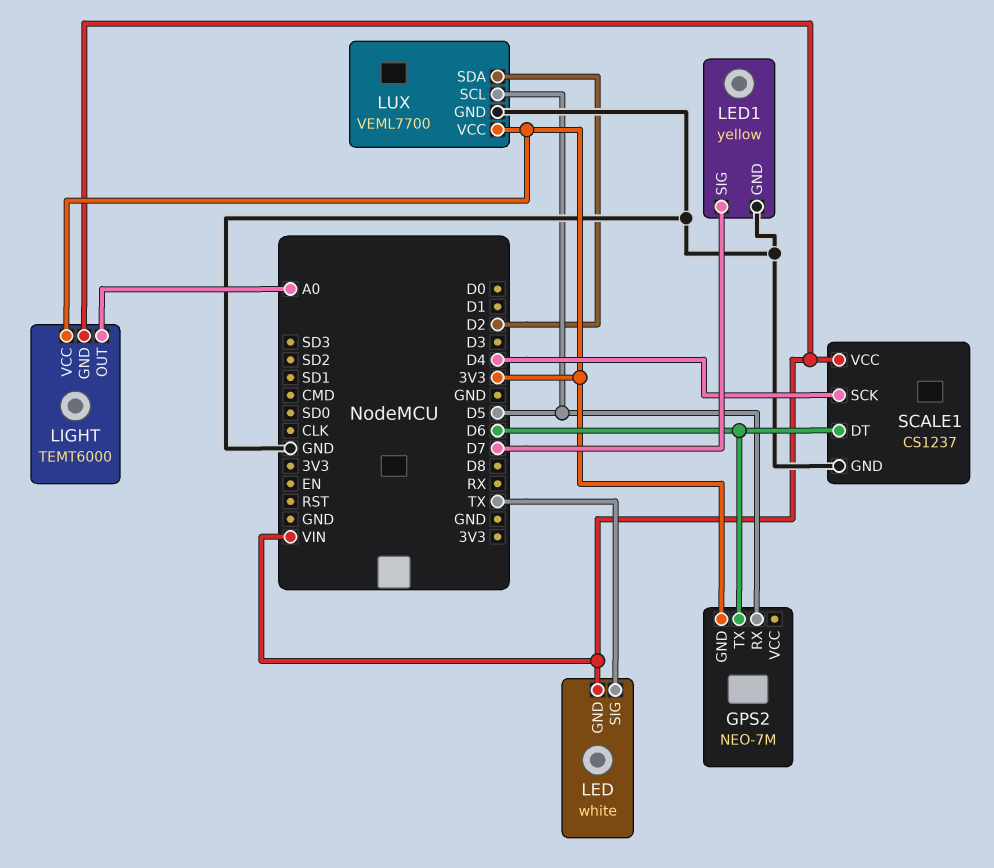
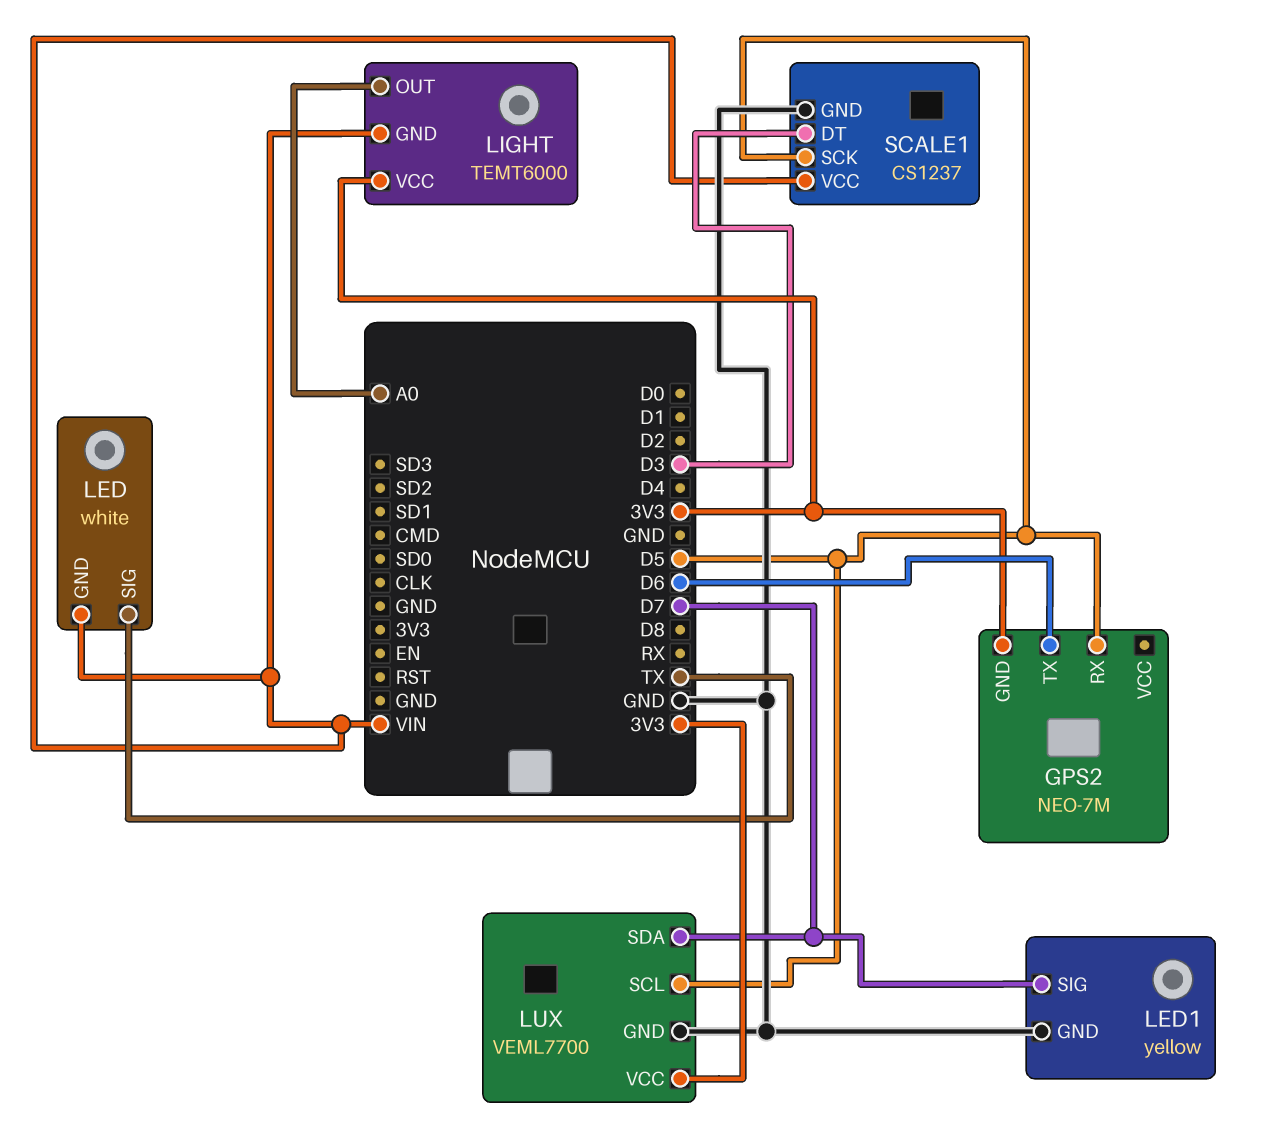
LUX pin SDA: D2 -> D7
SCALE1 pin DT: D6 -> D3
SCALE1 pin SCK: D4 -> D5

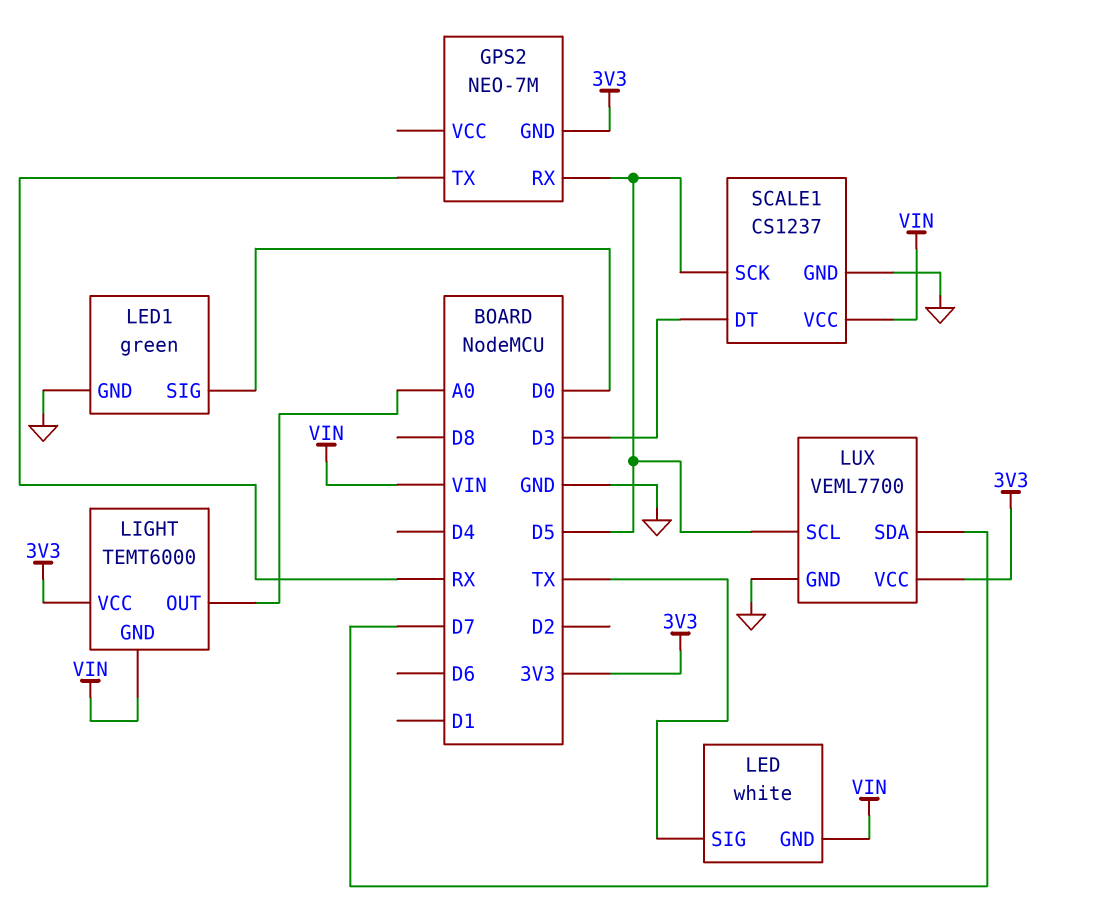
GPS2 pin TX: D6 -> RX
LED1: yellow -> green
LED1 pin SIG: D7 -> D0

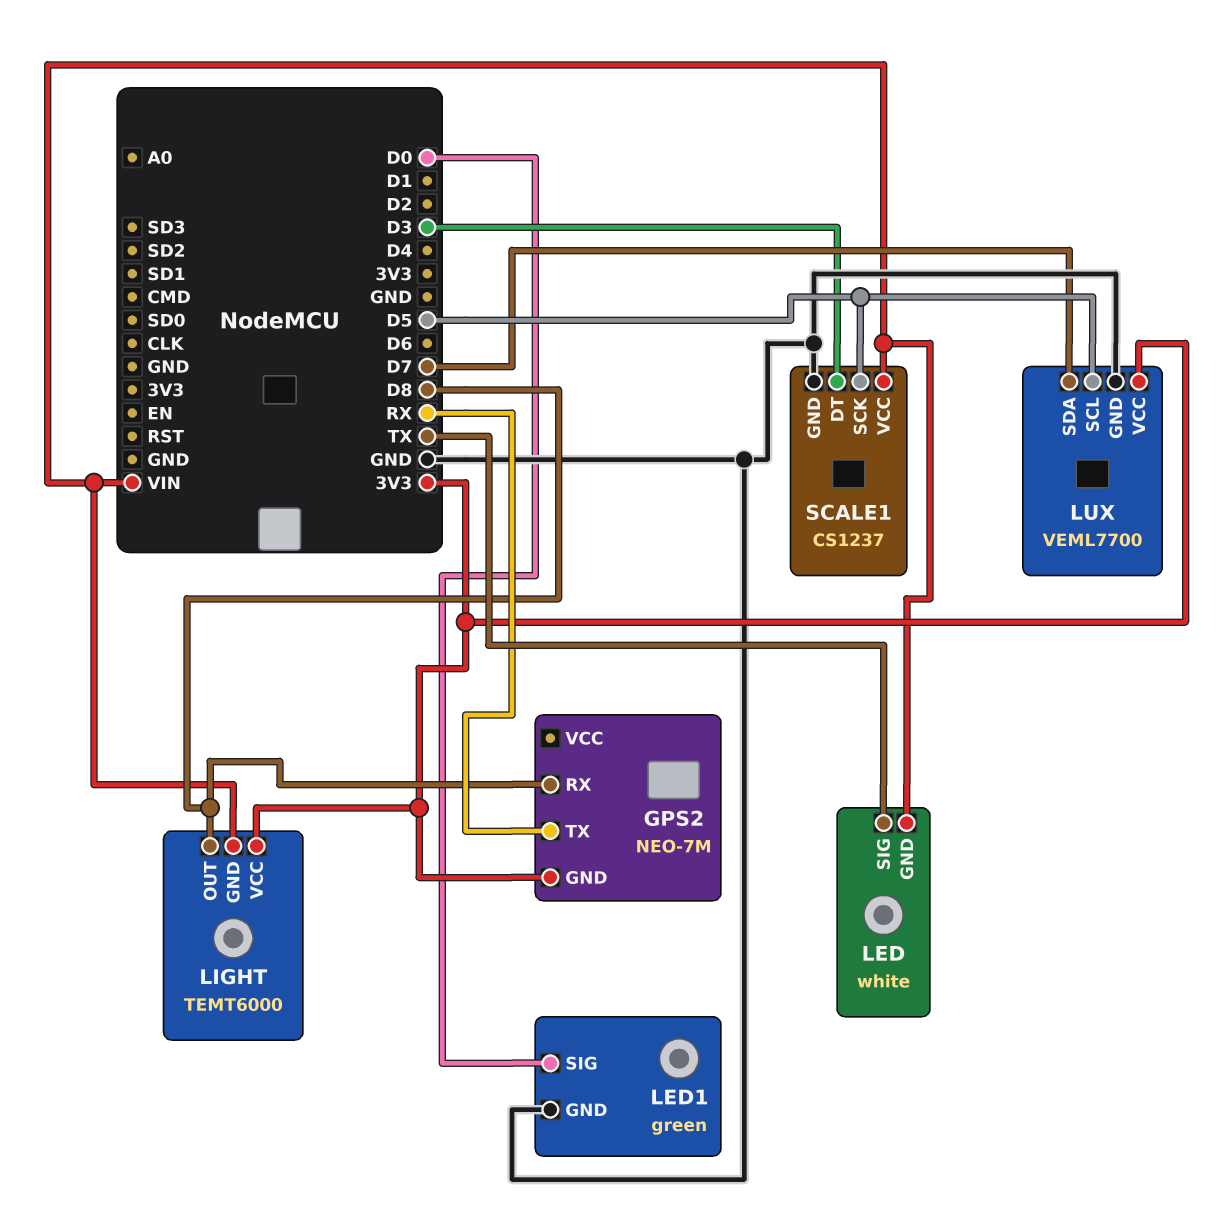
GPS2 pin RX: D5 -> D8
LIGHT pin OUT: A0 -> D8

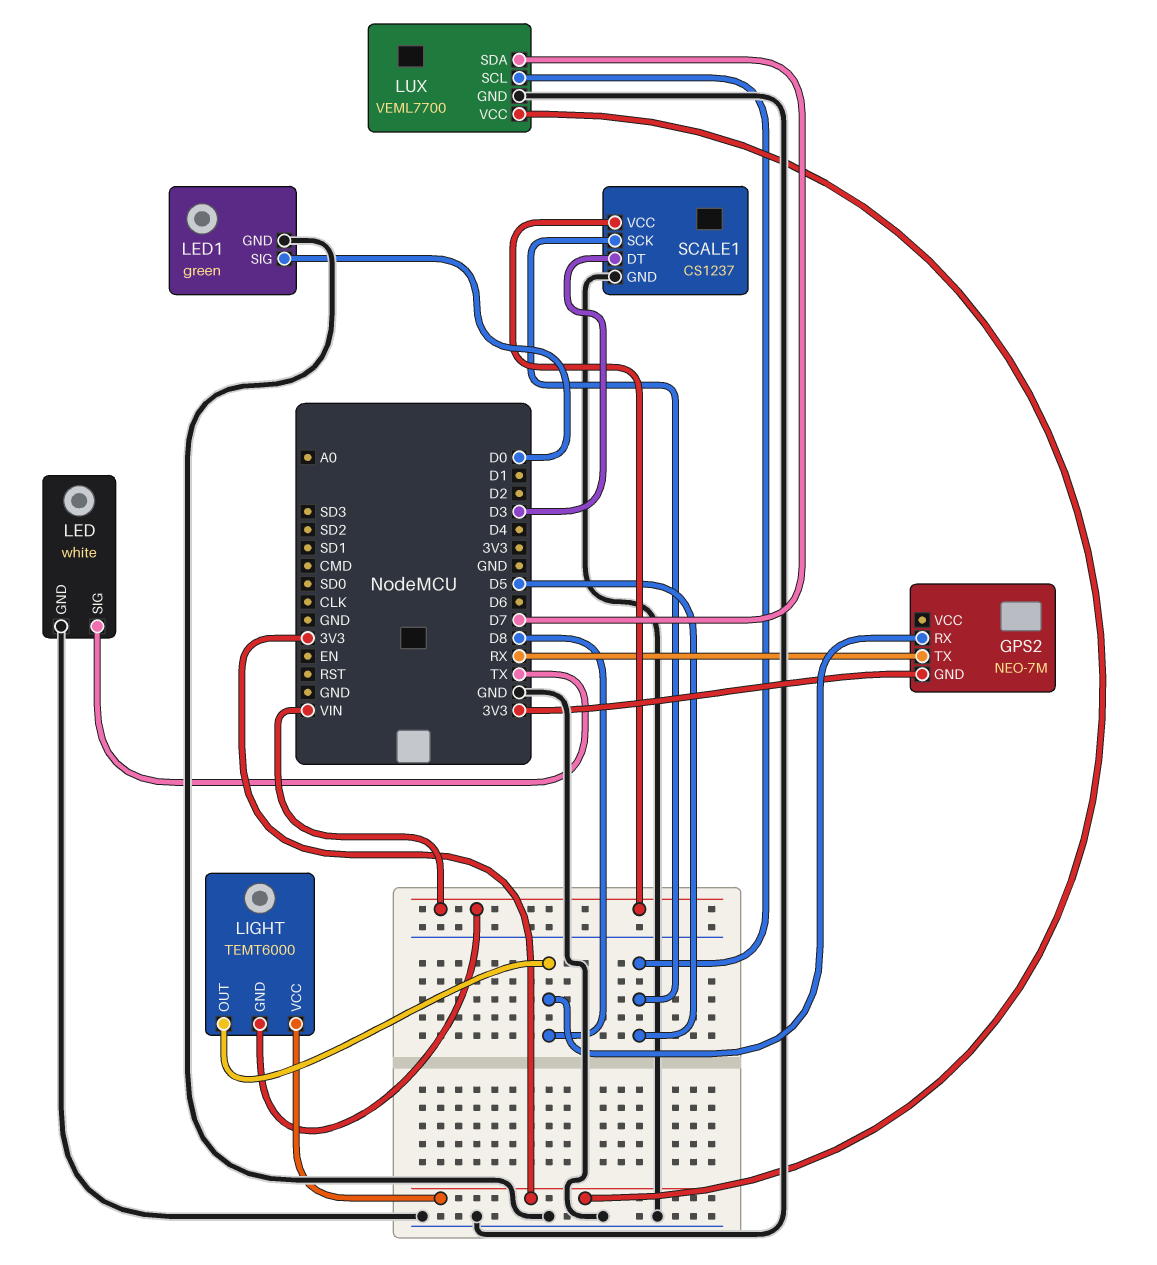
LED pin GND: VIN -> GND

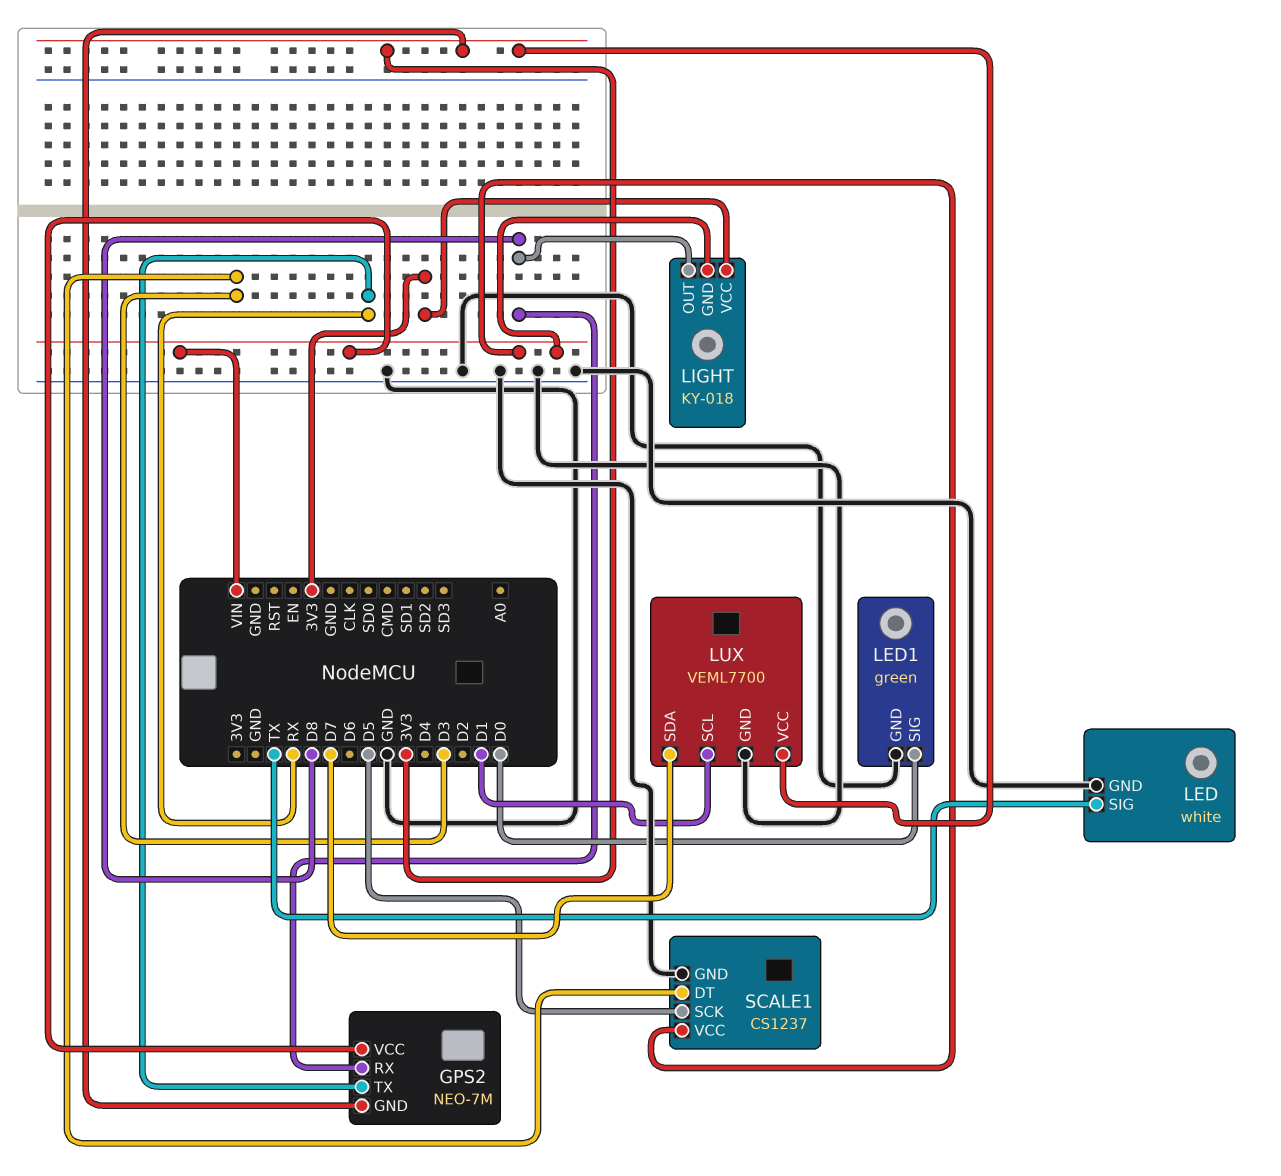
GPS2 pin VCC: none -> VIN
LIGHT: TEMT6000 -> KY-018
LUX pin SCL: D5 -> D1

